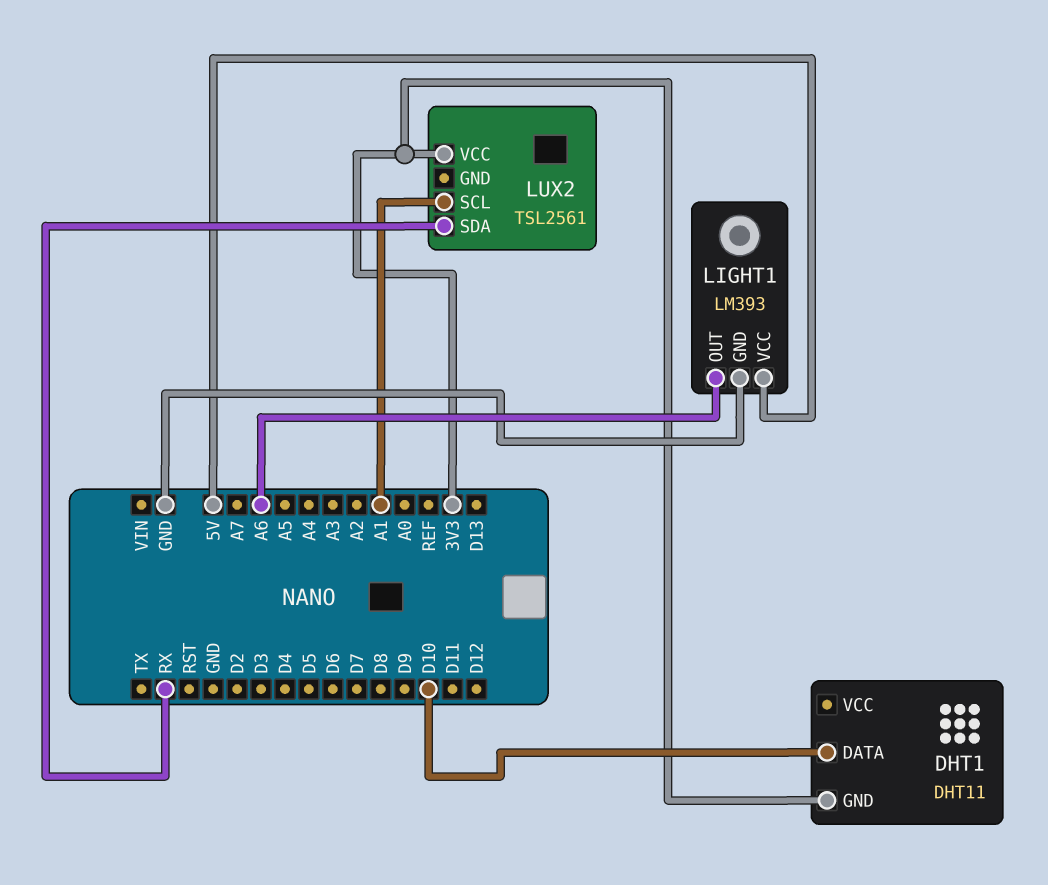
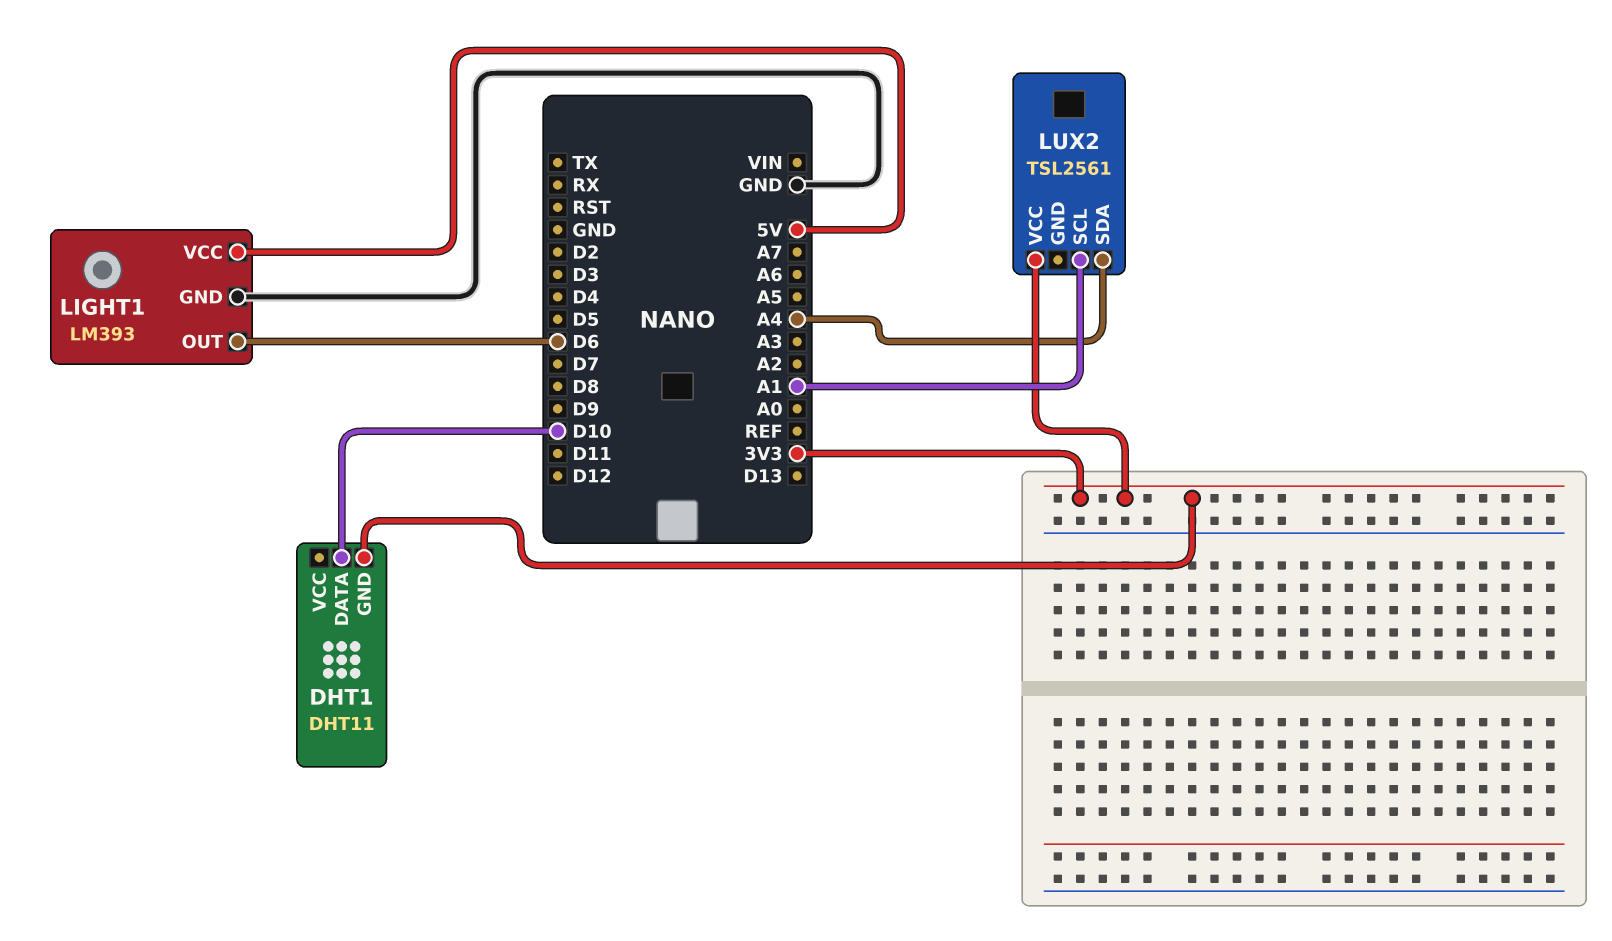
LIGHT1 pin OUT: A6 -> D6
LUX2 pin SDA: RX -> A4

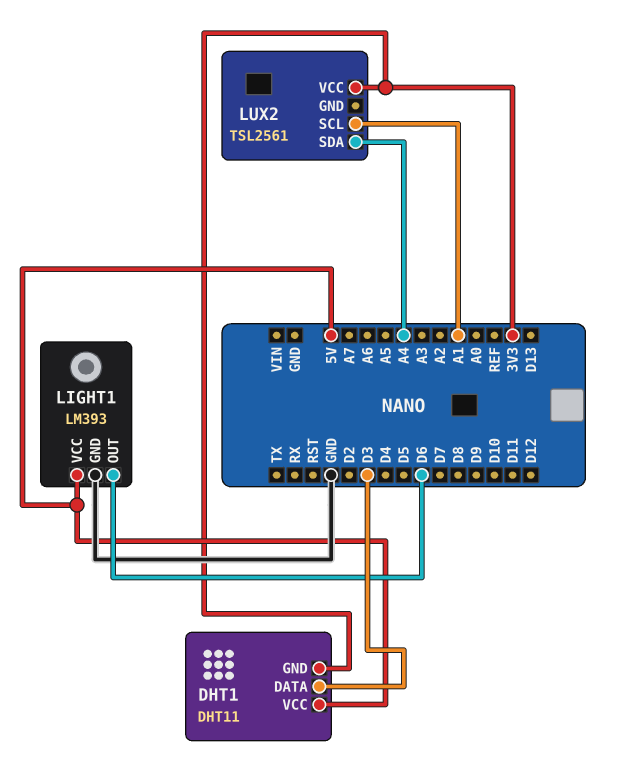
DHT1 pin DATA: D10 -> D3
DHT1 pin VCC: none -> 5V

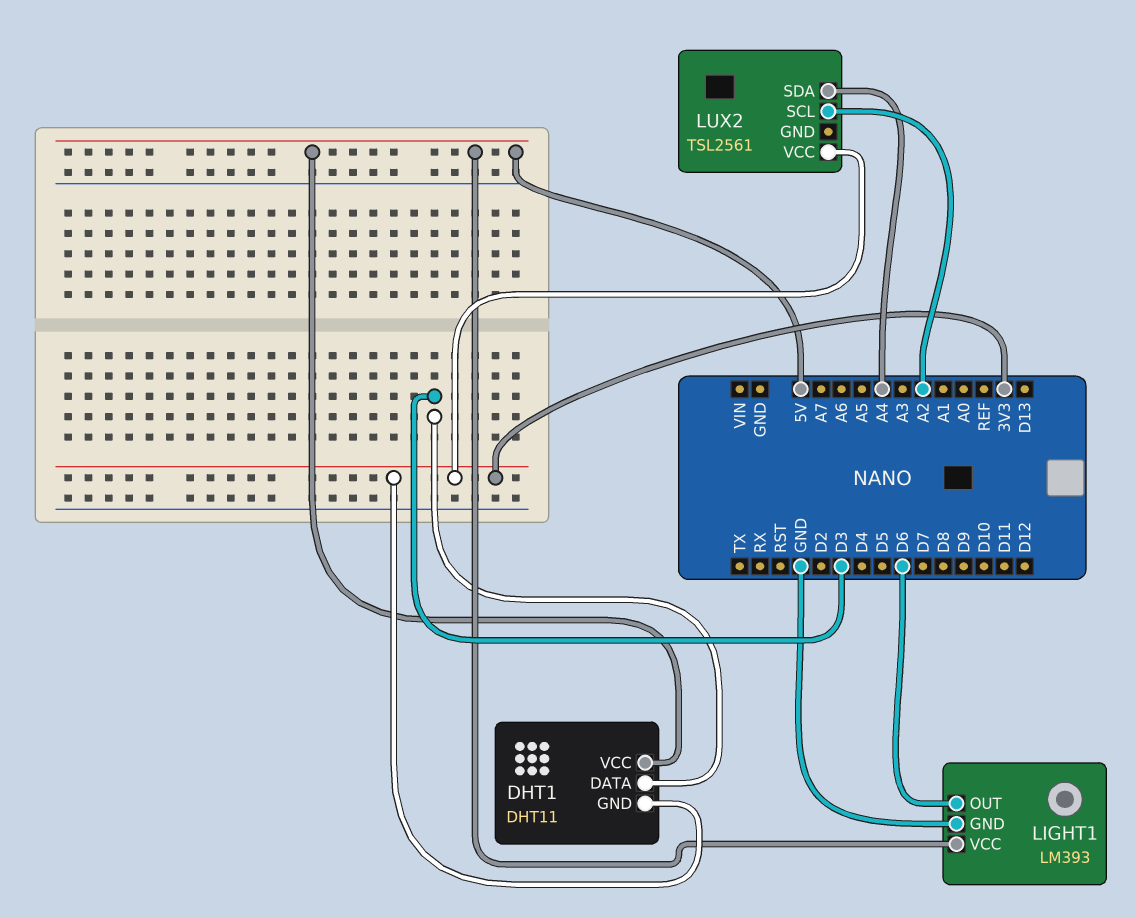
LUX2 pin SCL: A1 -> A2

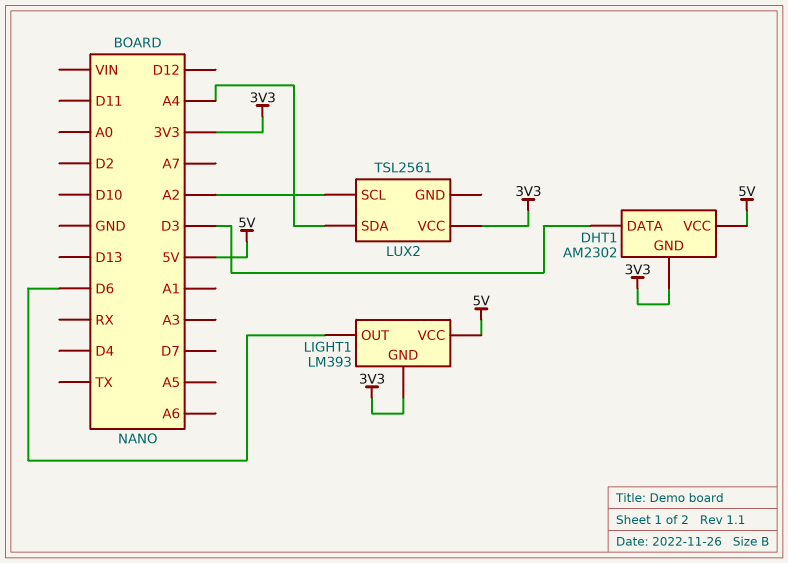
DHT1: DHT11 -> AM2302
LIGHT1 pin GND: GND -> 3V3

